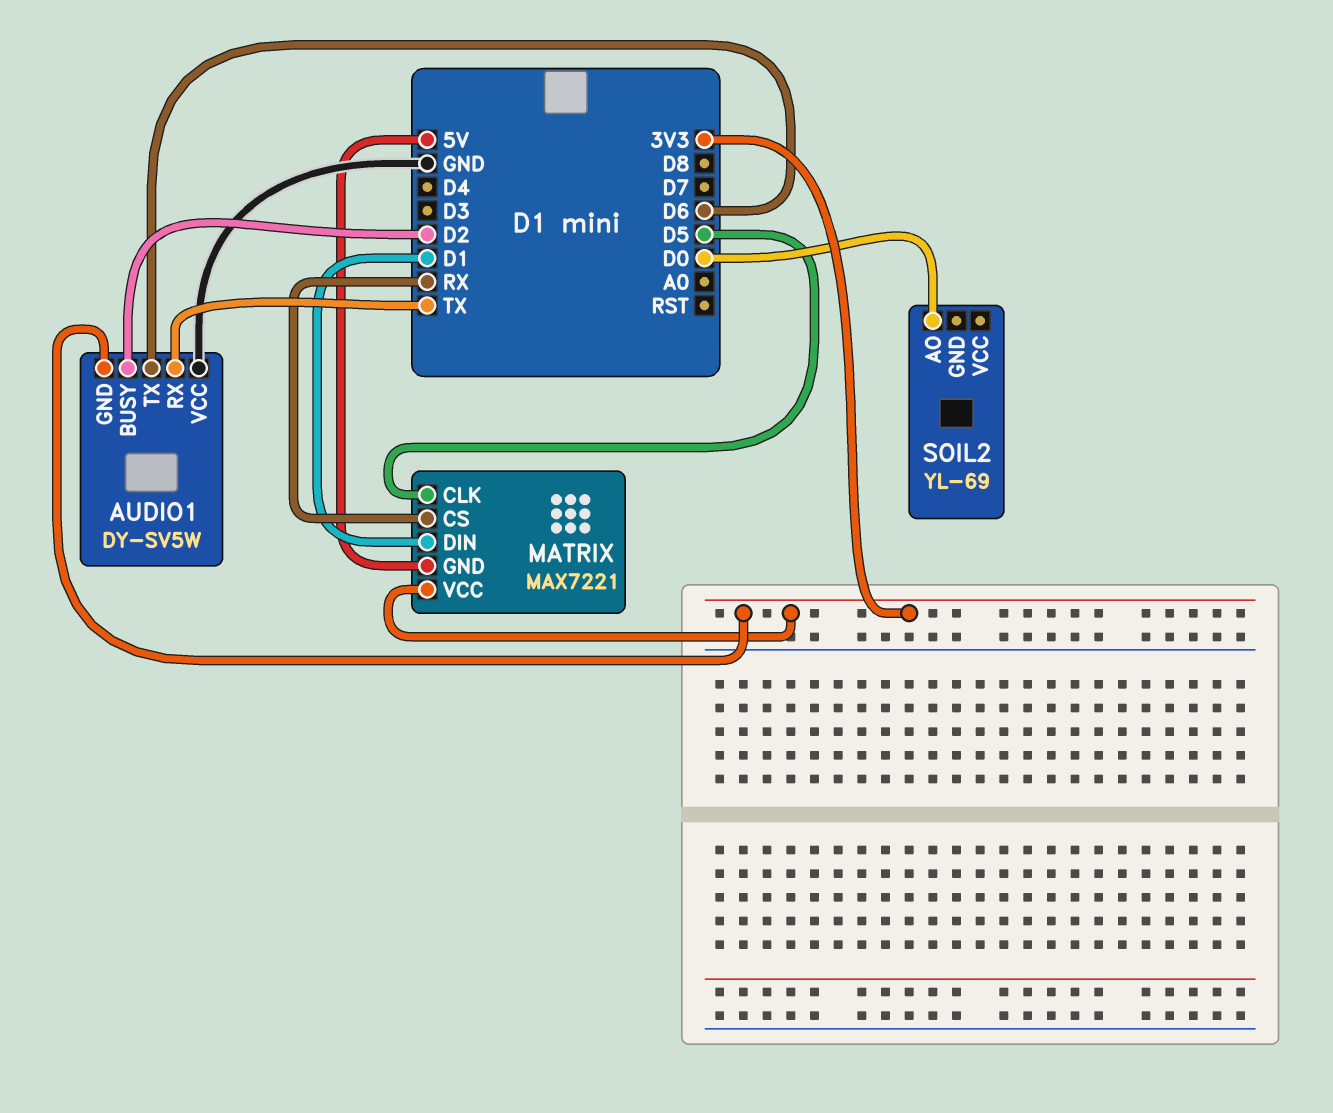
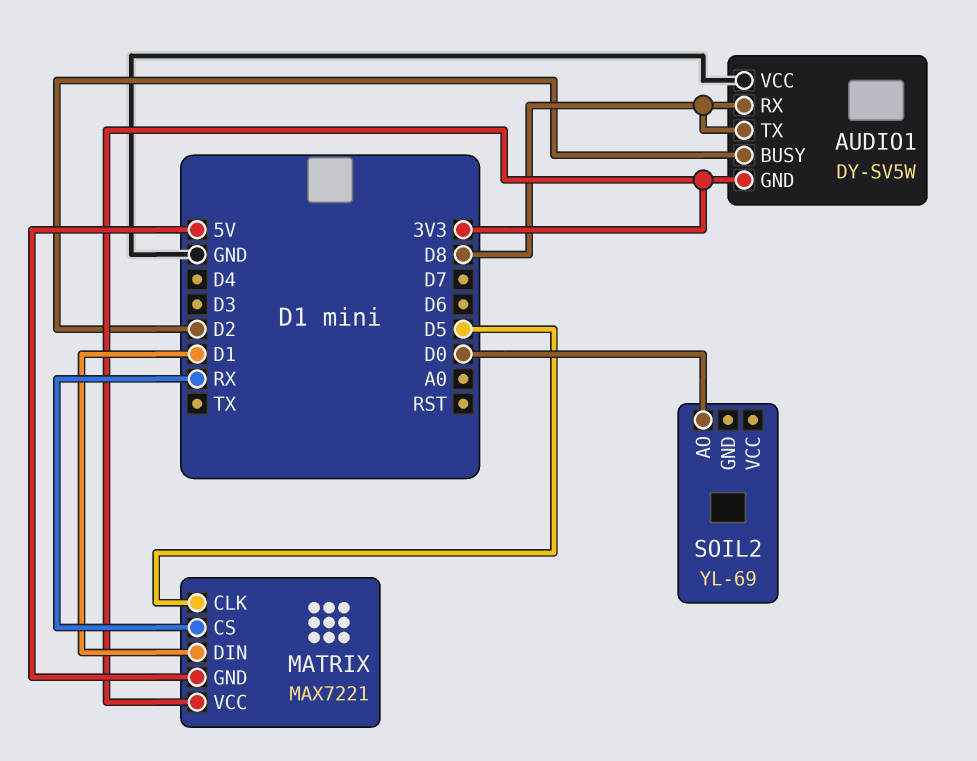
AUDIO1 pin RX: TX -> D8
AUDIO1 pin TX: D6 -> D8

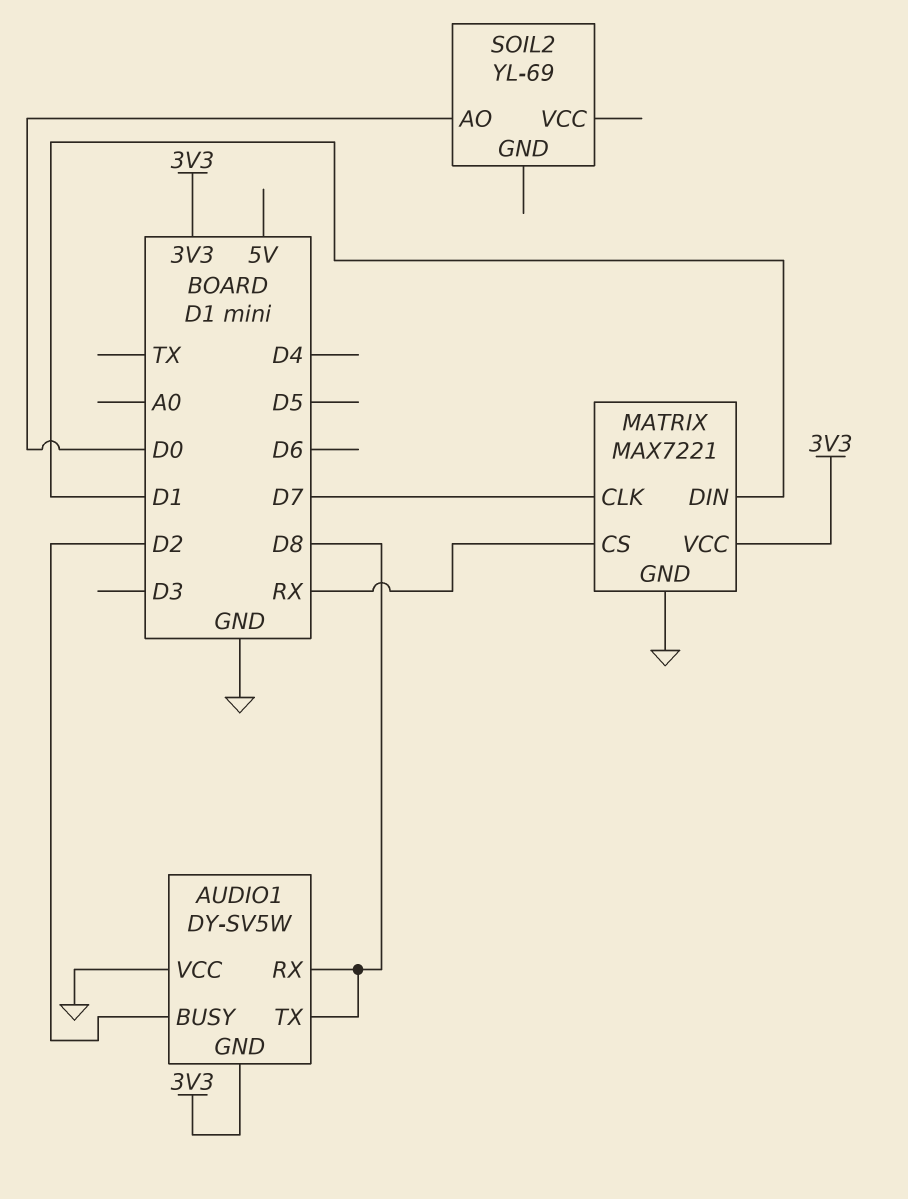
MATRIX pin CLK: D5 -> D7
MATRIX pin GND: 5V -> GND

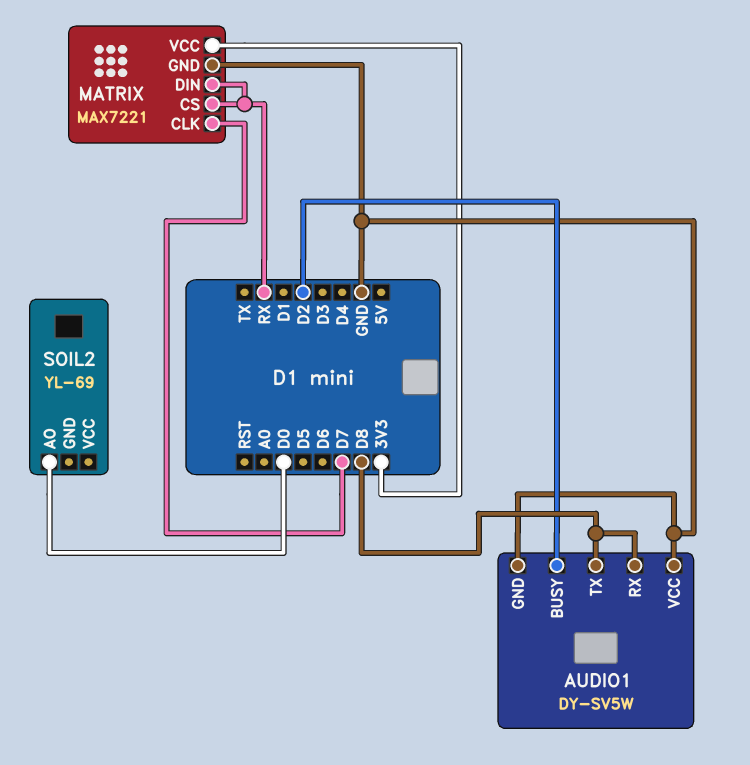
AUDIO1 pin GND: 3V3 -> GND
MATRIX pin DIN: D1 -> RX

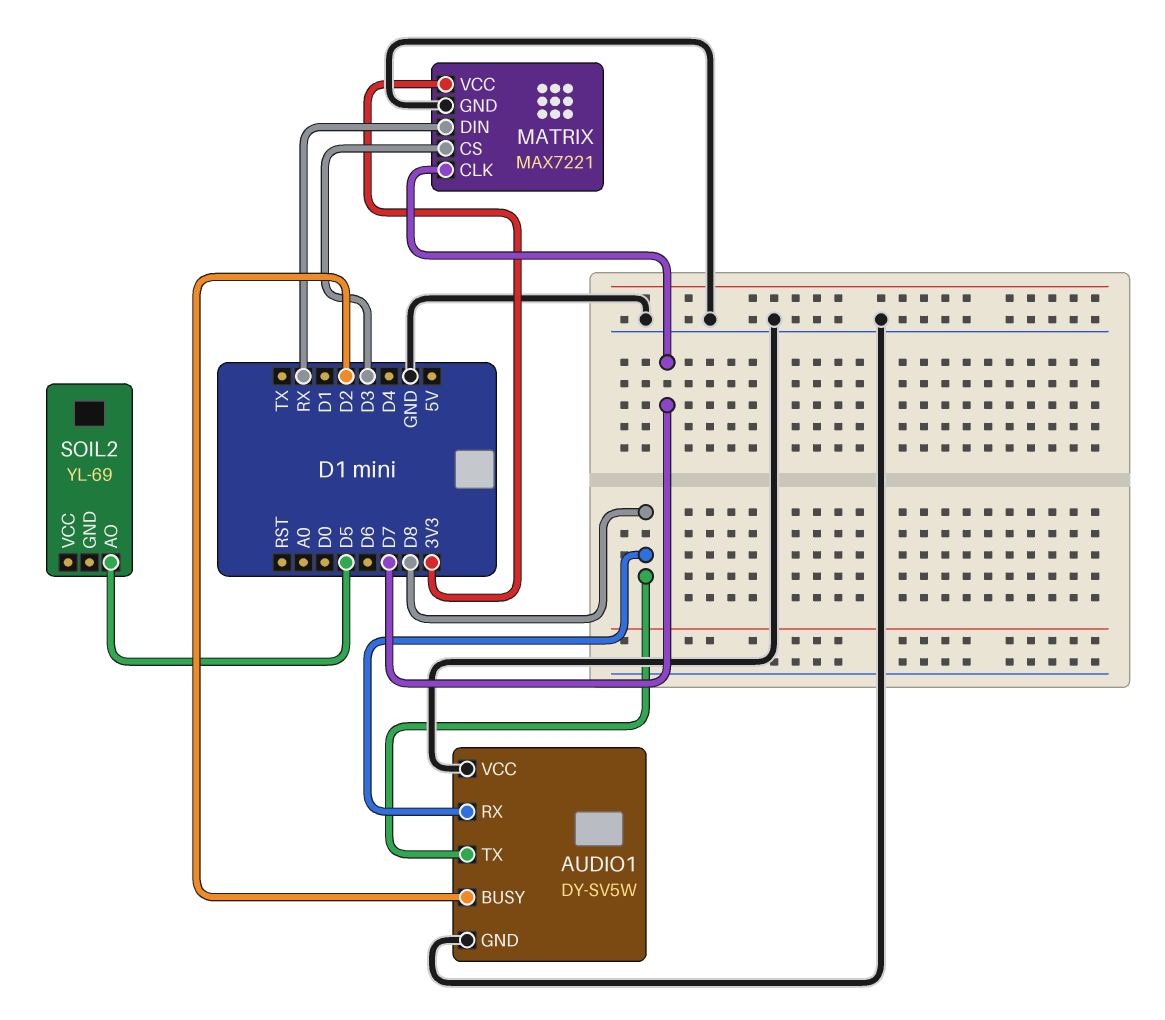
MATRIX pin CS: RX -> D3
SOIL2 pin AO: D0 -> D5

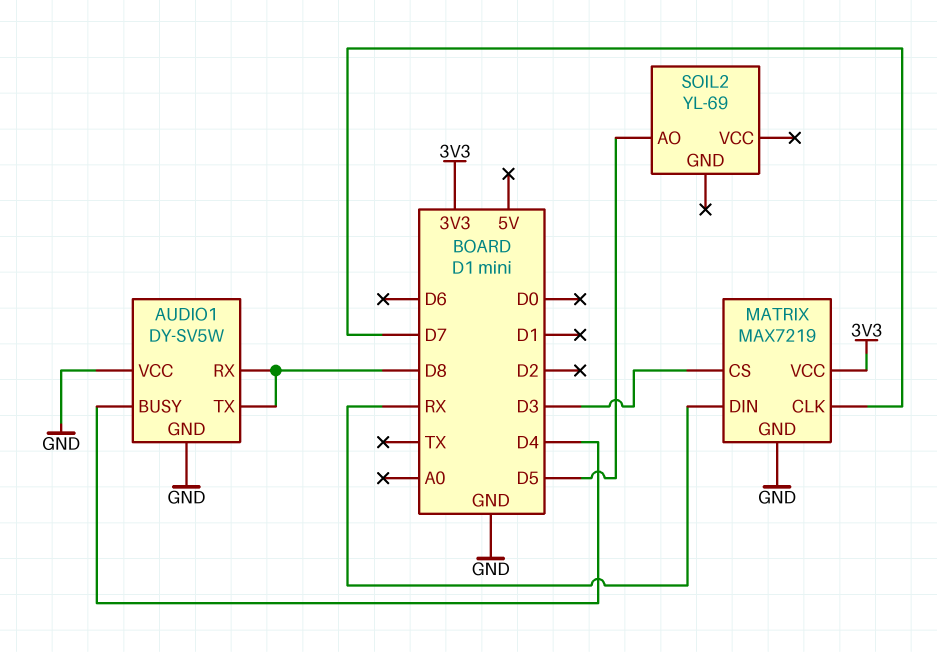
AUDIO1 pin BUSY: D2 -> D4
MATRIX: MAX7221 -> MAX7219

